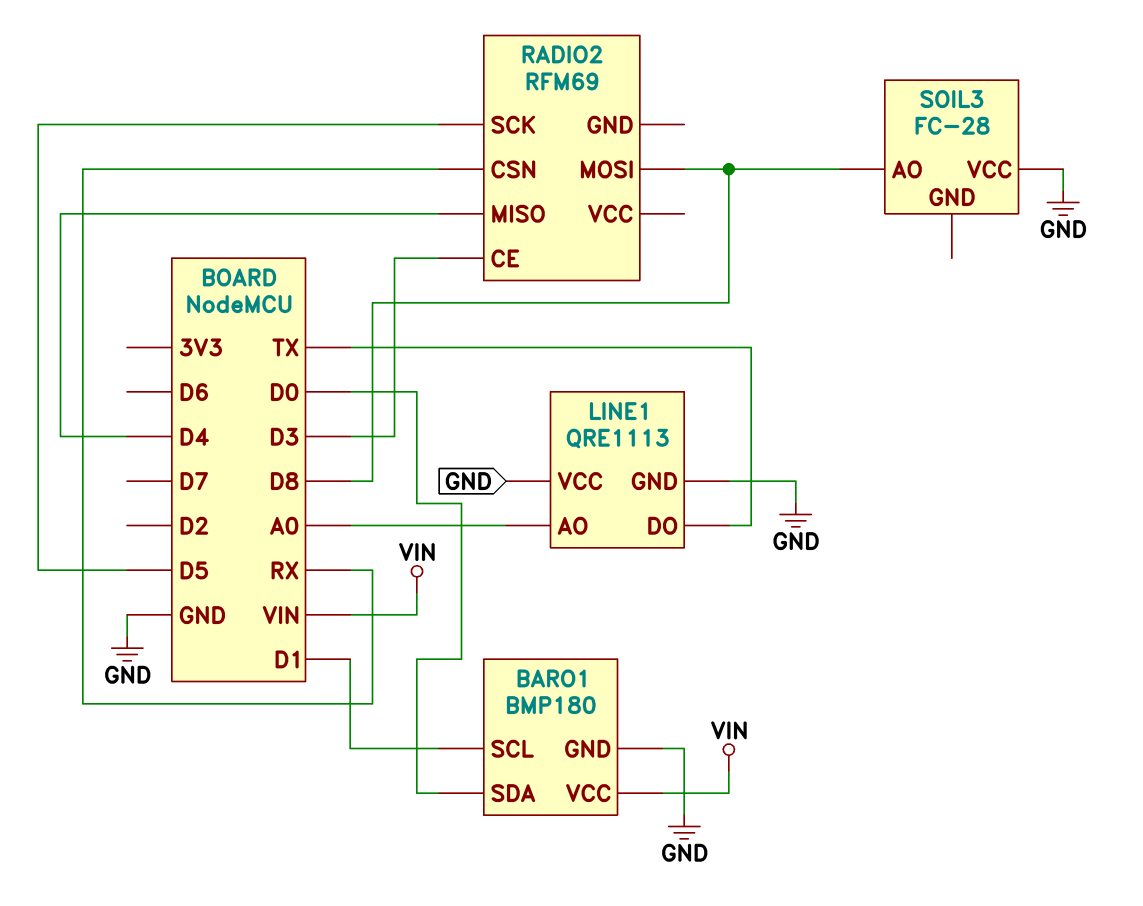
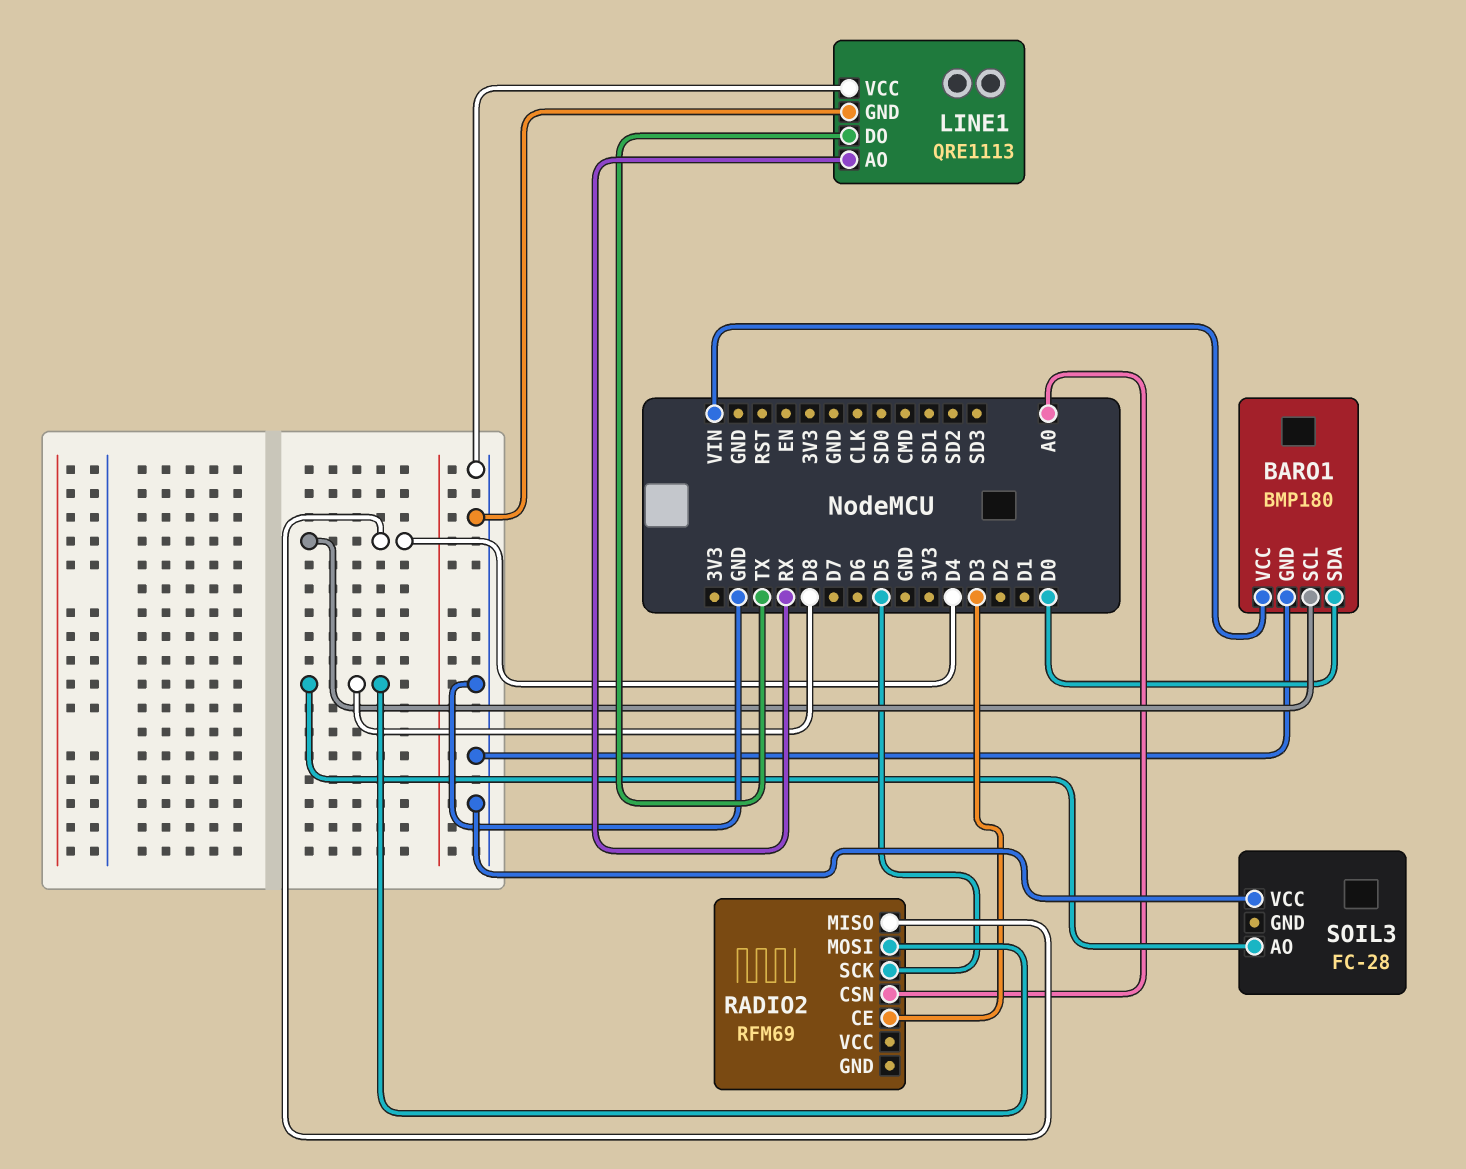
BARO1 pin SCL: D1 -> D4
LINE1 pin AO: A0 -> RX
RADIO2 pin CSN: RX -> A0

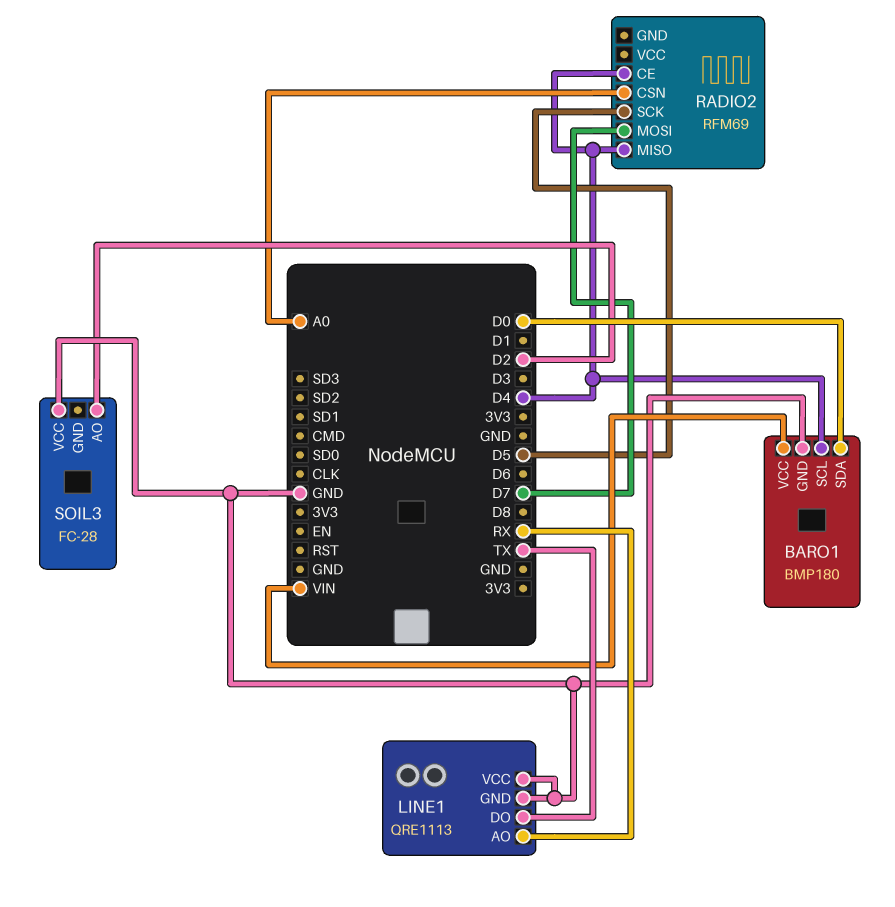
RADIO2 pin CE: D3 -> D4
RADIO2 pin MOSI: D8 -> D7
SOIL3 pin AO: D8 -> D2

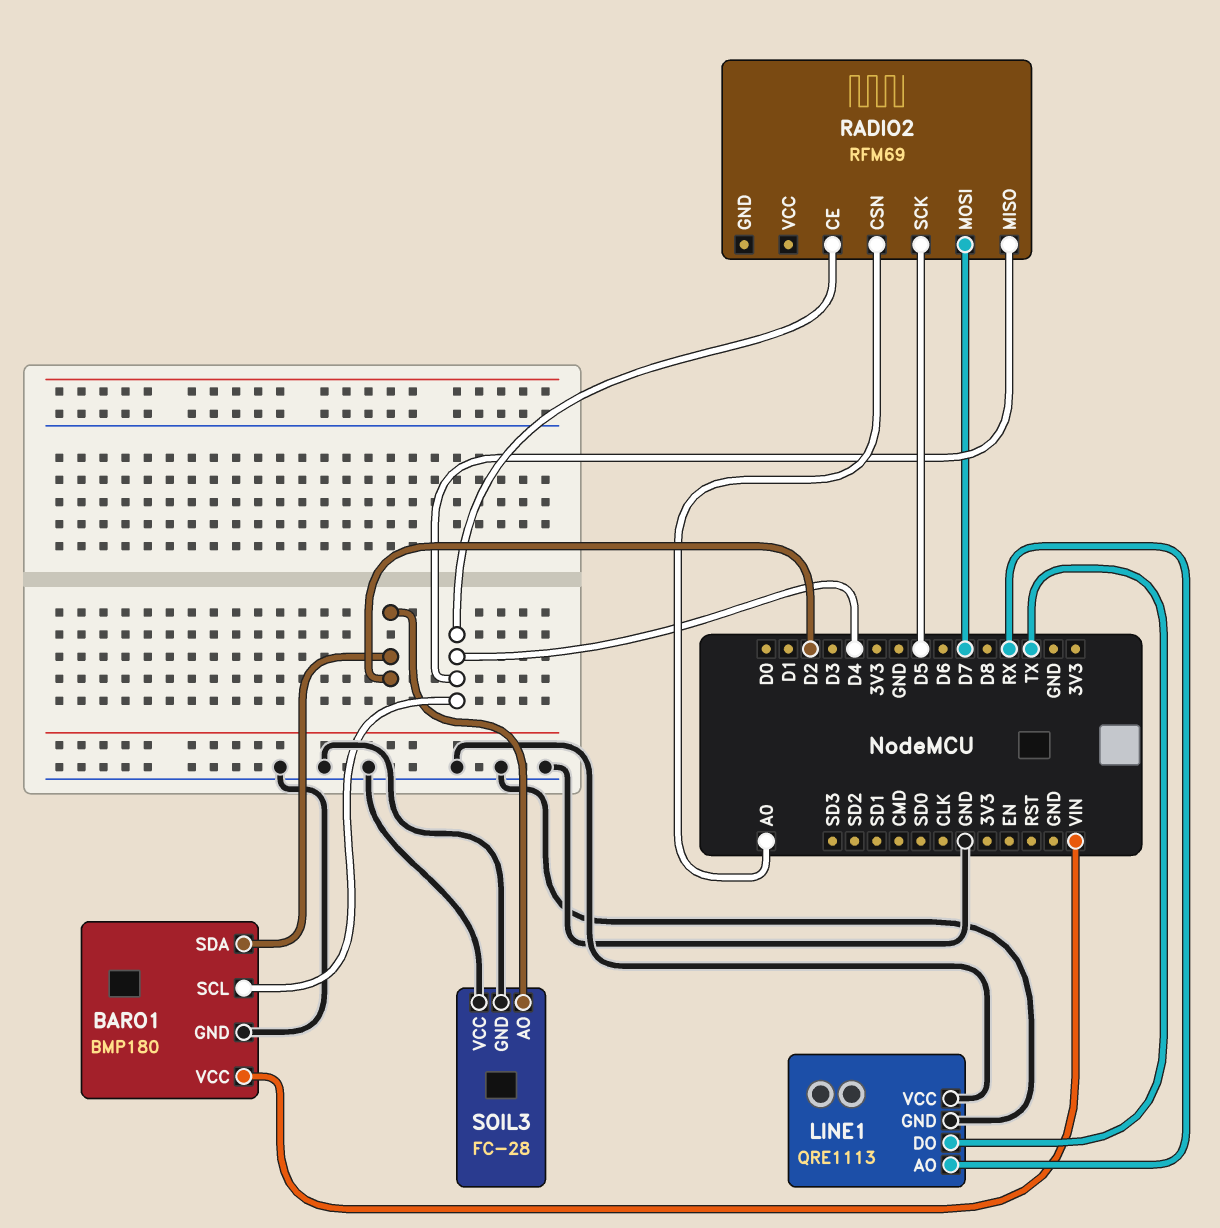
BARO1 pin SDA: D0 -> D2
SOIL3 pin GND: none -> GND

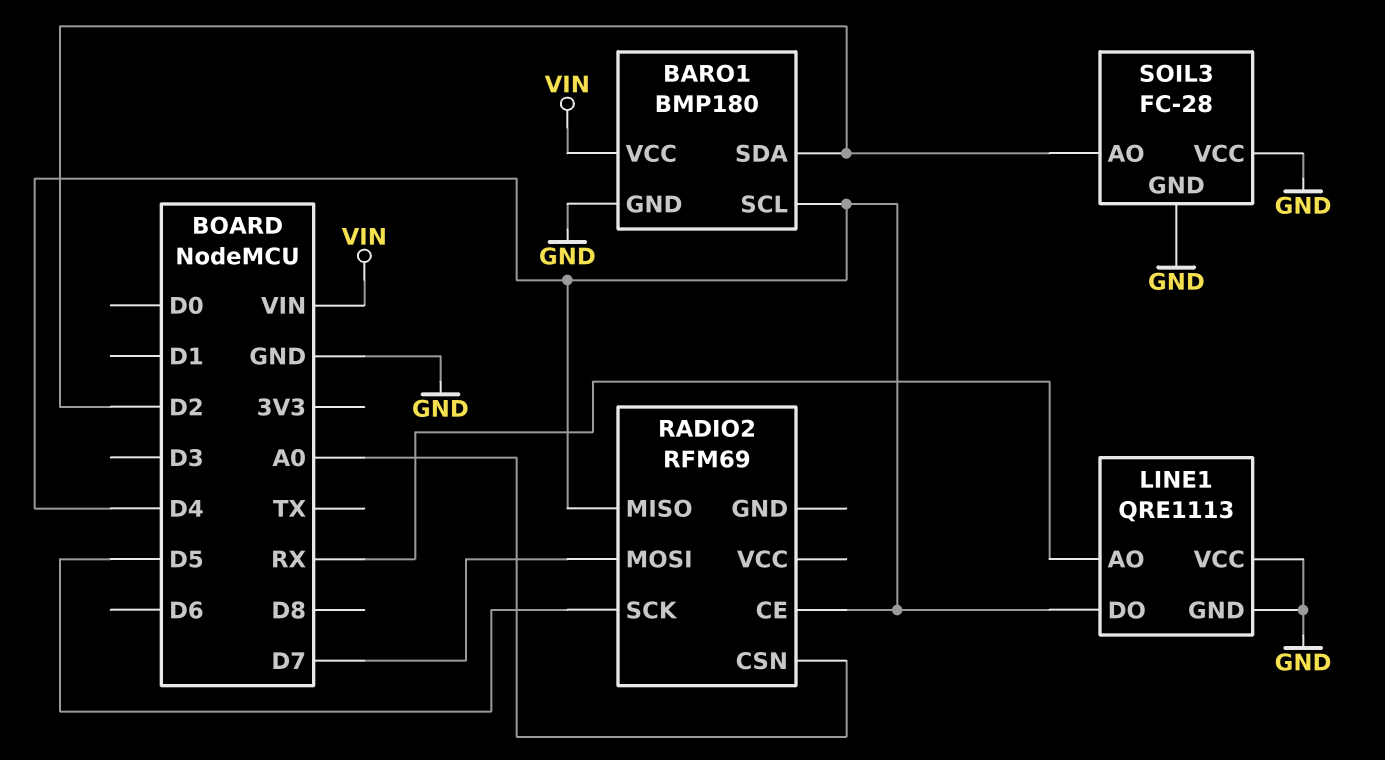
LINE1 pin DO: TX -> D4

